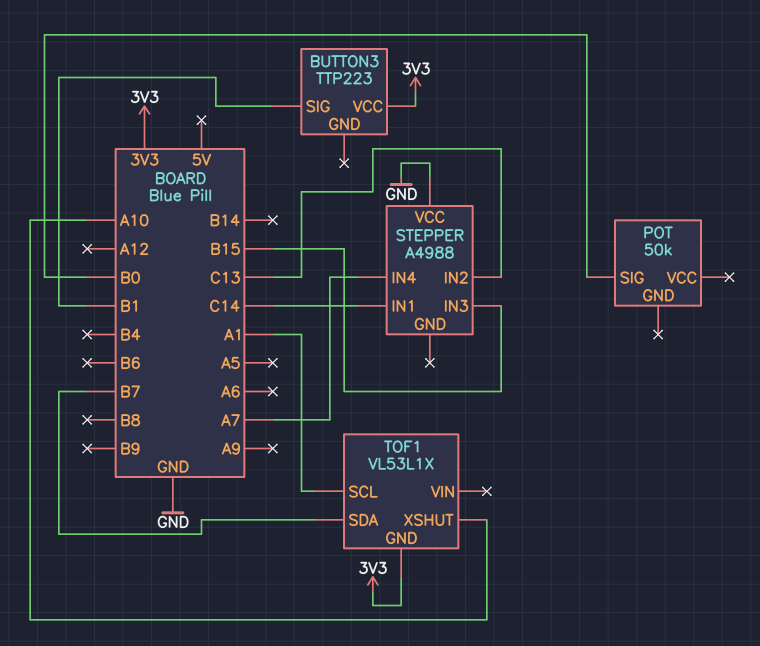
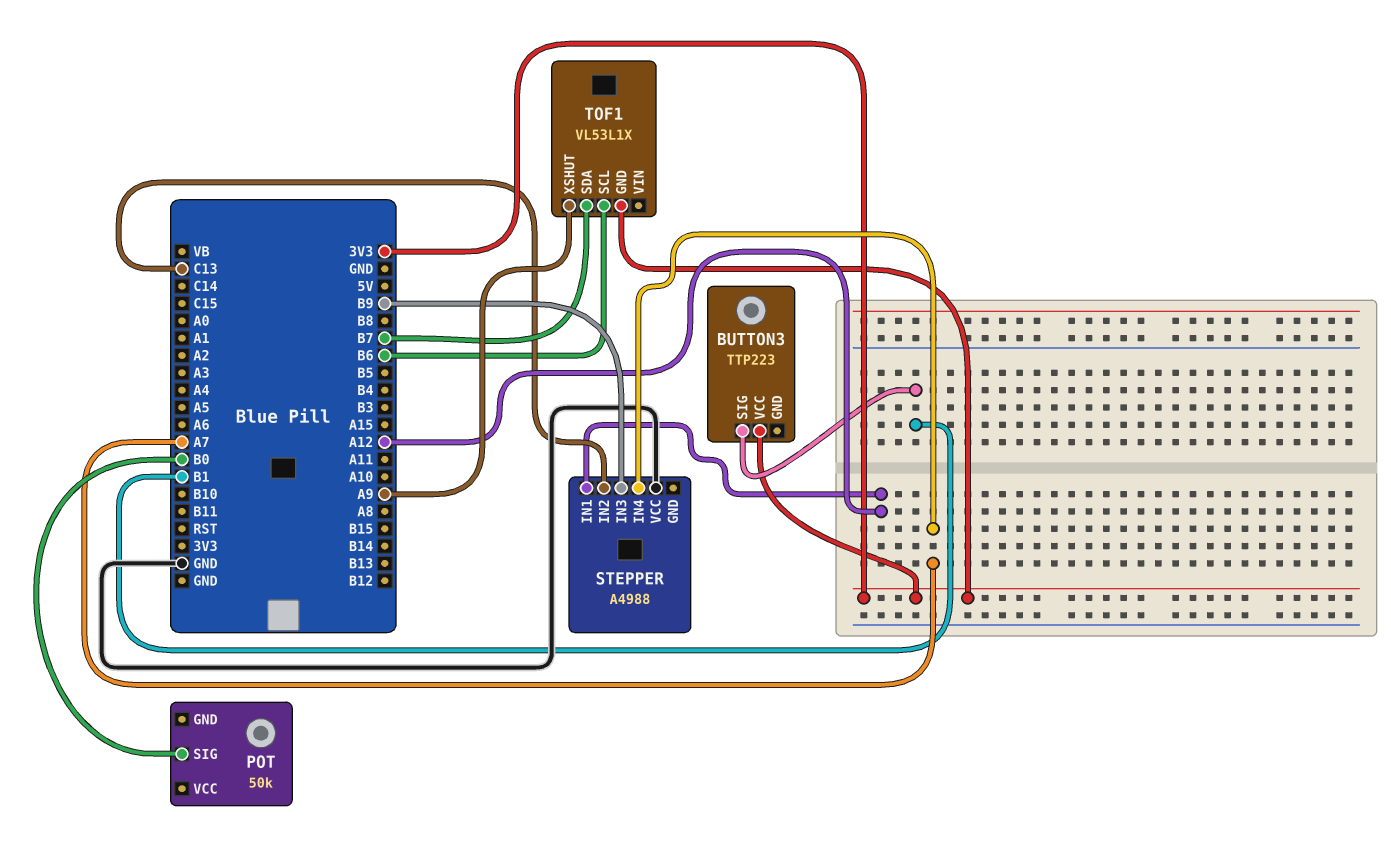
STEPPER pin IN1: C14 -> A12
STEPPER pin IN3: B15 -> B9
TOF1 pin SCL: A1 -> B6
TOF1 pin XSHUT: A10 -> A9

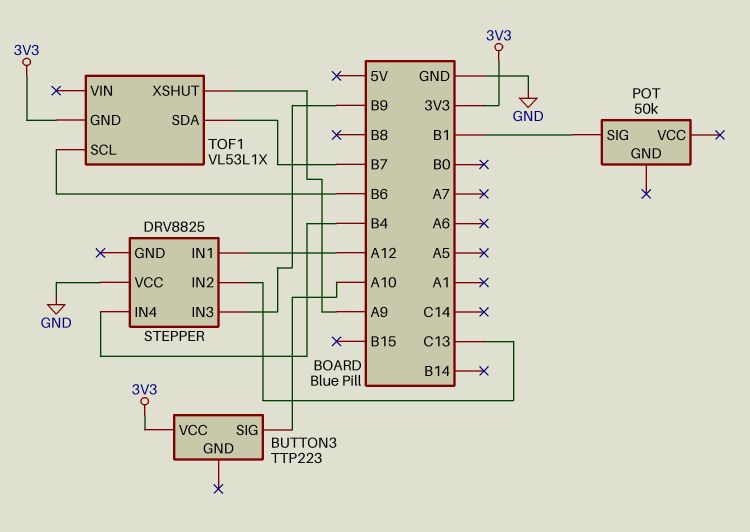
BUTTON3 pin SIG: B1 -> A10
POT pin SIG: B0 -> B1
STEPPER: A4988 -> DRV8825
STEPPER pin IN4: A7 -> B4

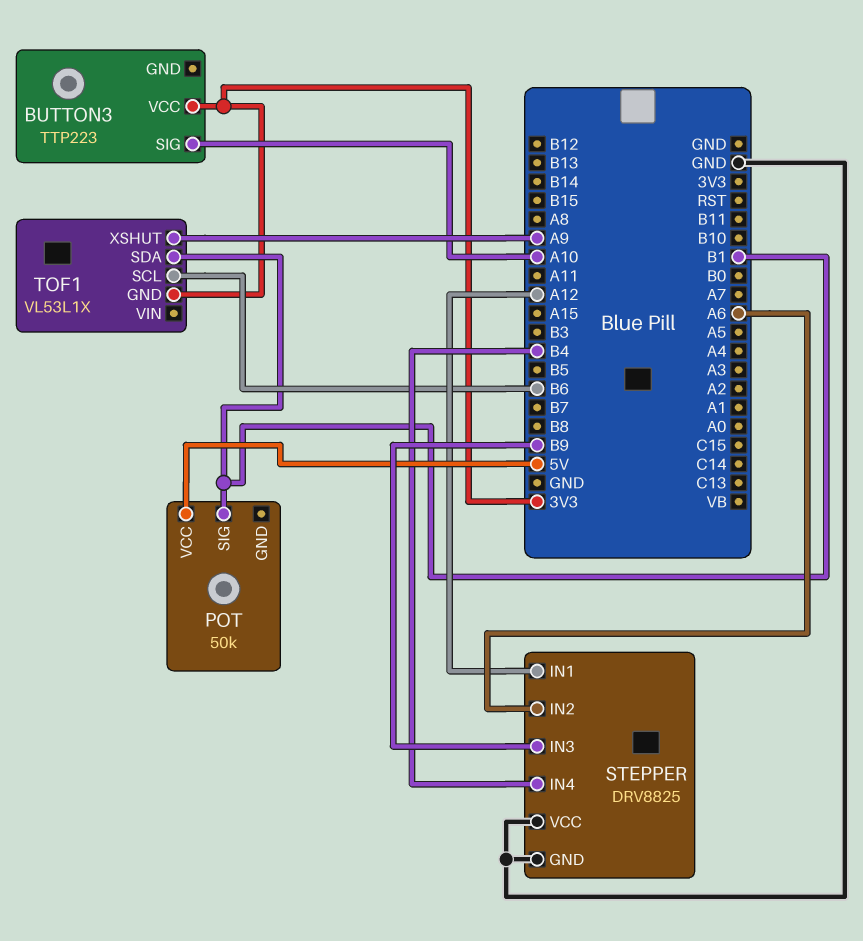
POT pin VCC: none -> 5V
STEPPER pin GND: none -> GND
STEPPER pin IN2: C13 -> A6
TOF1 pin SDA: B7 -> B1

